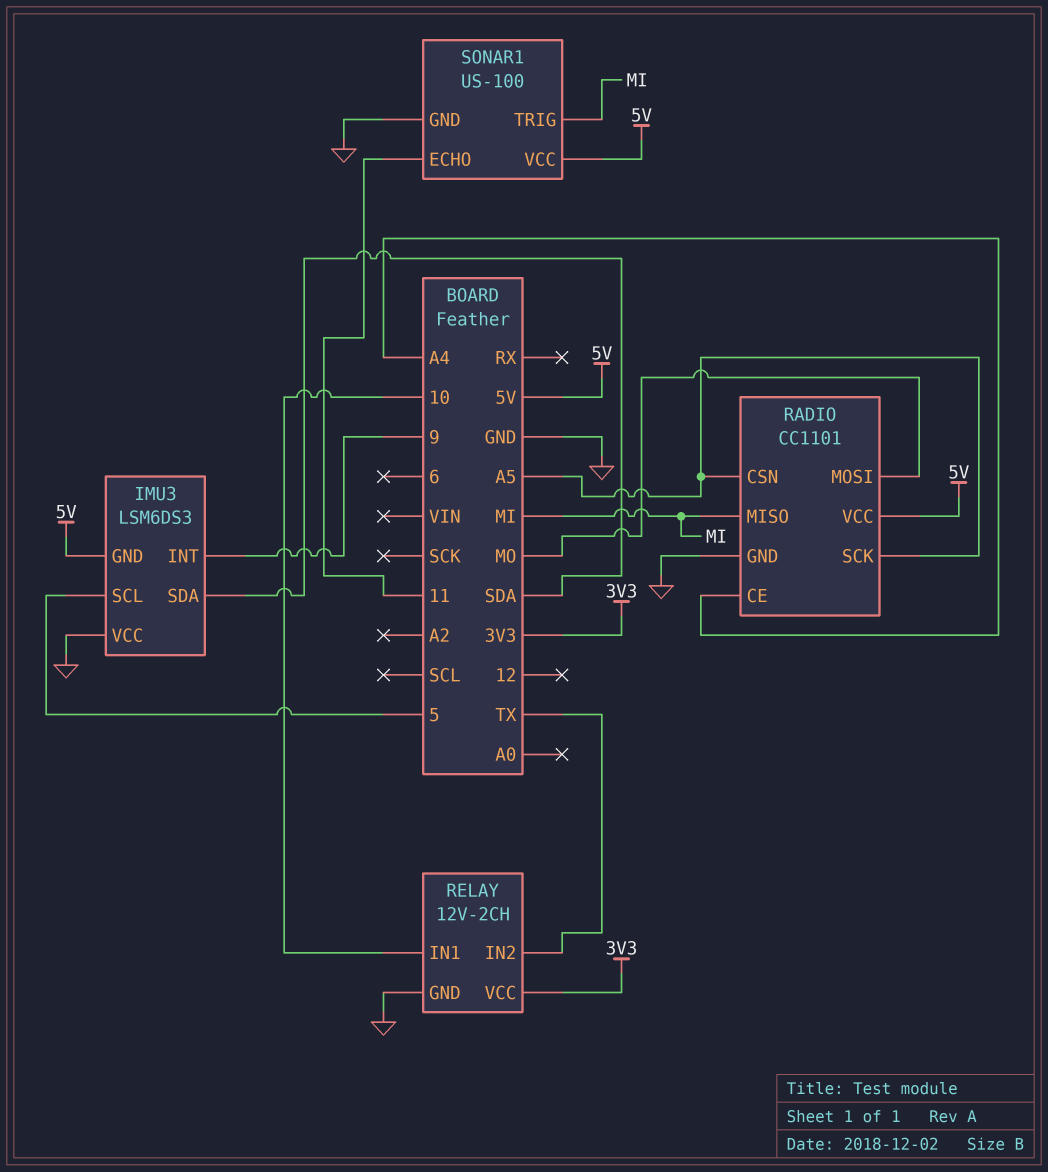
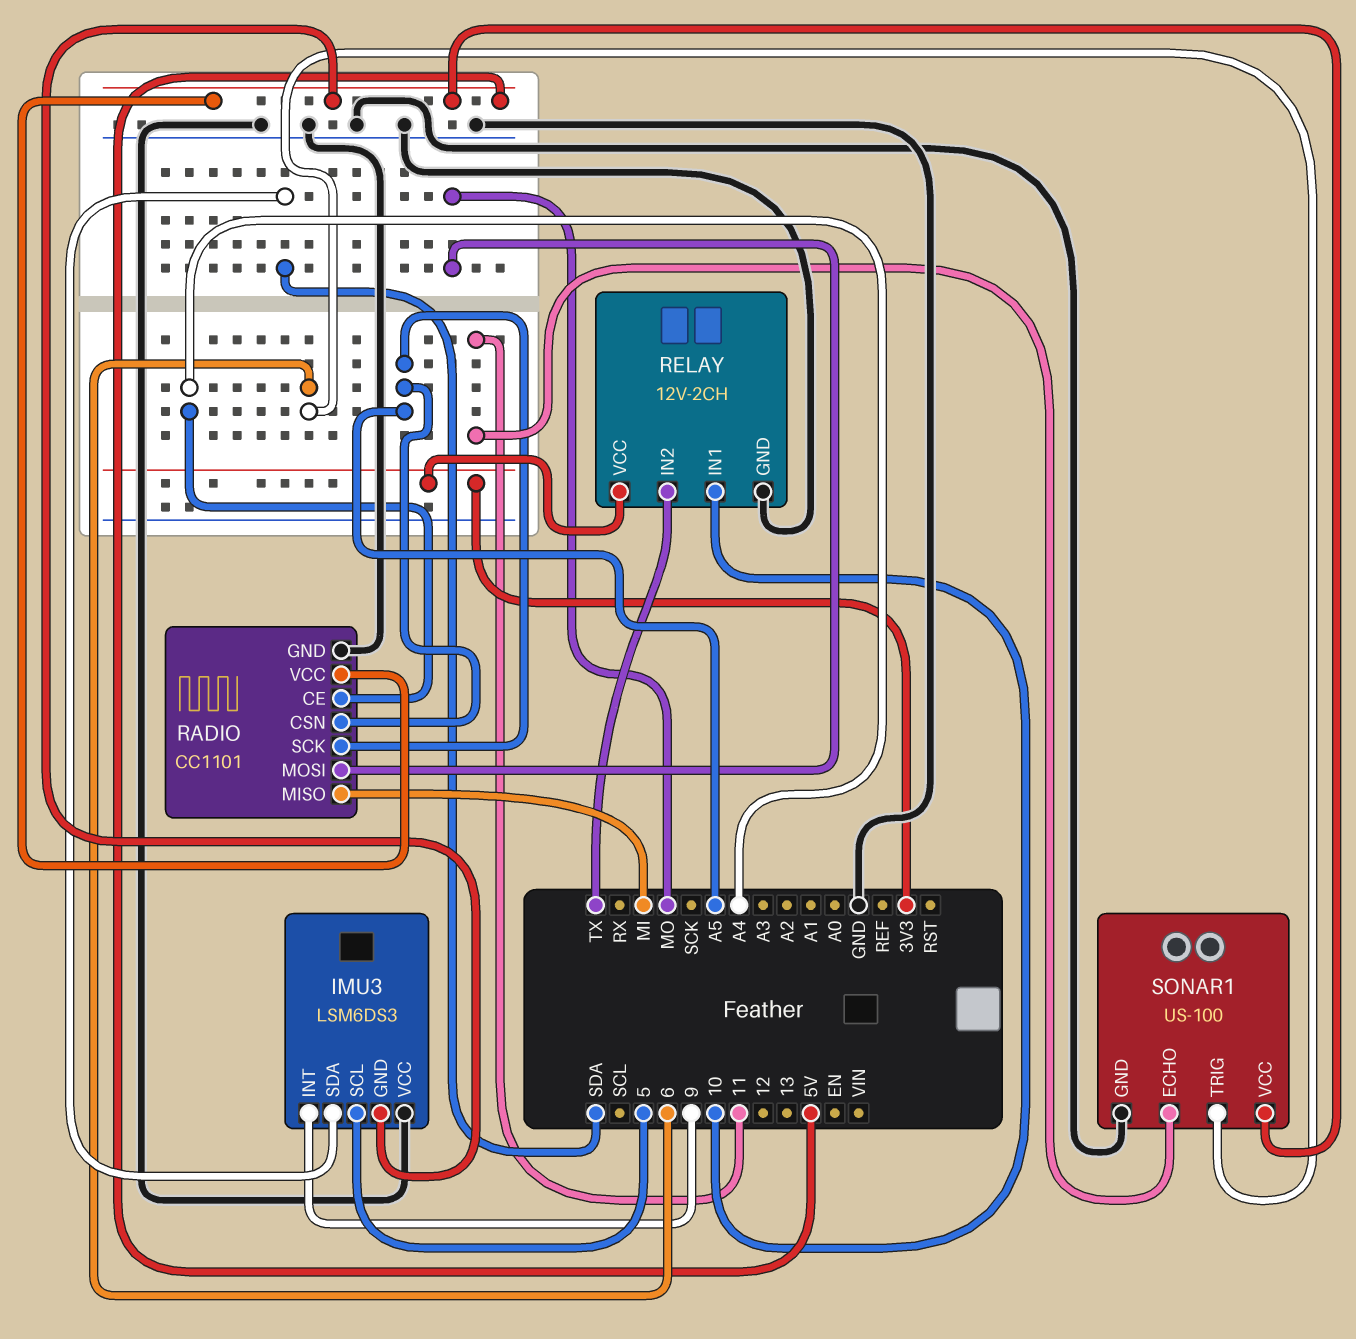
SONAR1 pin TRIG: MI -> 6

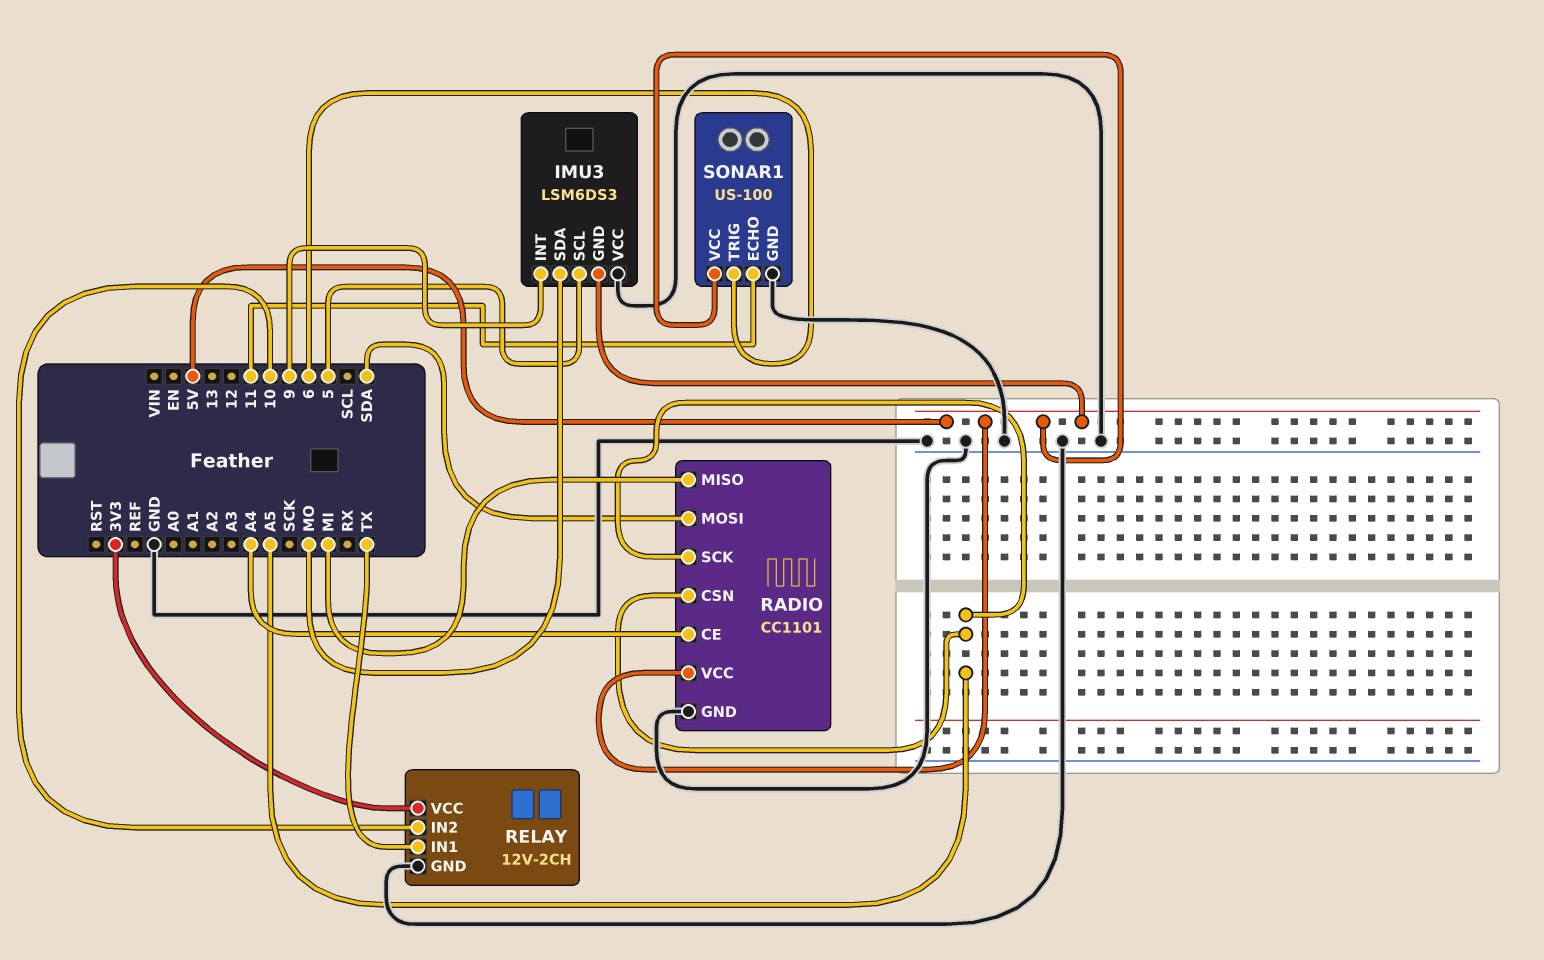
IMU3 pin SDA: SDA -> MO
RADIO pin MOSI: MO -> SDA
RELAY pin IN1: 10 -> TX
RELAY pin IN2: TX -> 10

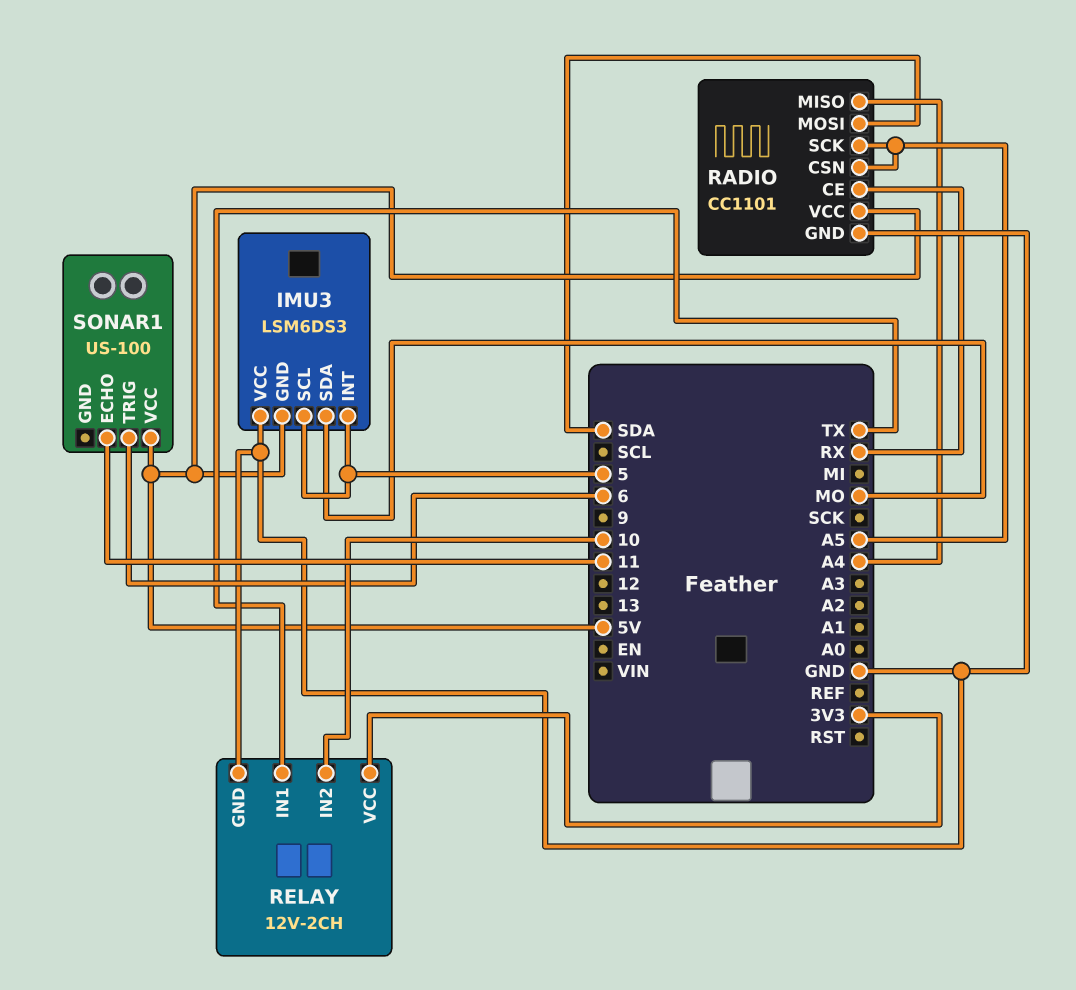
IMU3 pin INT: 9 -> 5
RADIO pin CE: A4 -> RX
RADIO pin MISO: MI -> A4
SONAR1 pin GND: GND -> none

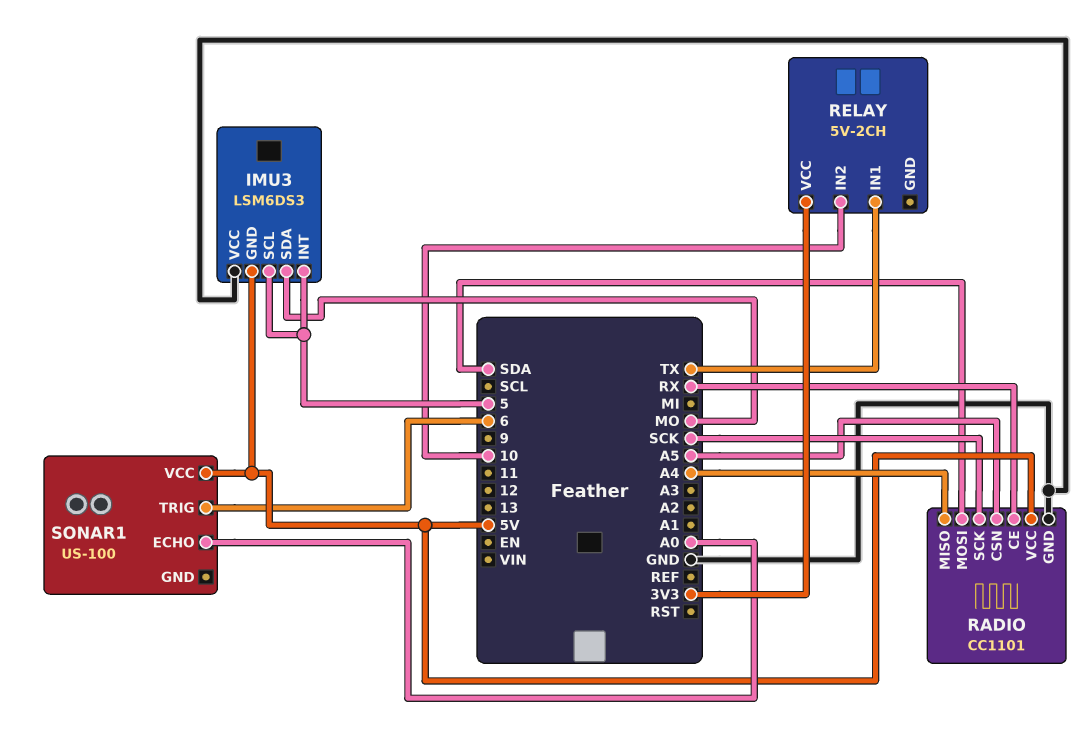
RADIO pin SCK: A5 -> SCK
RELAY: 12V-2CH -> 5V-2CH
RELAY pin GND: GND -> none
SONAR1 pin ECHO: 11 -> A0

